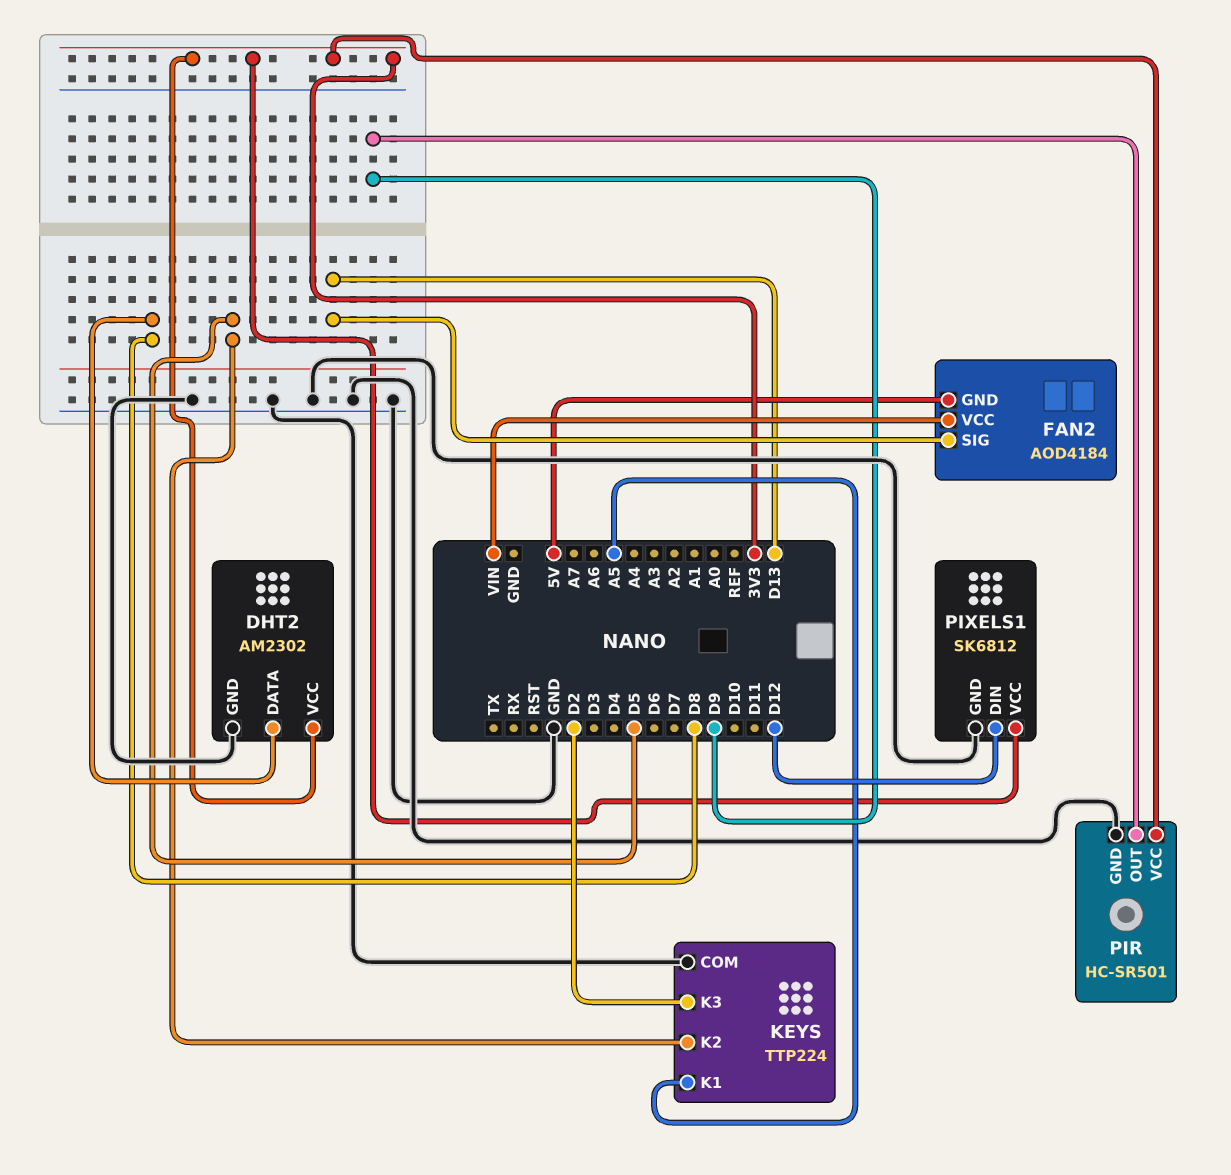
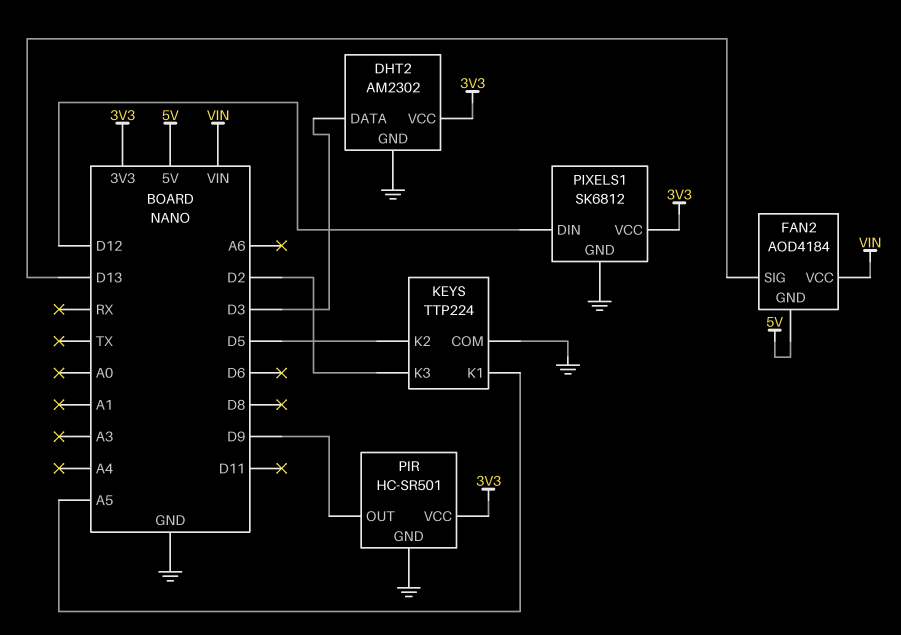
DHT2 pin DATA: D8 -> D3

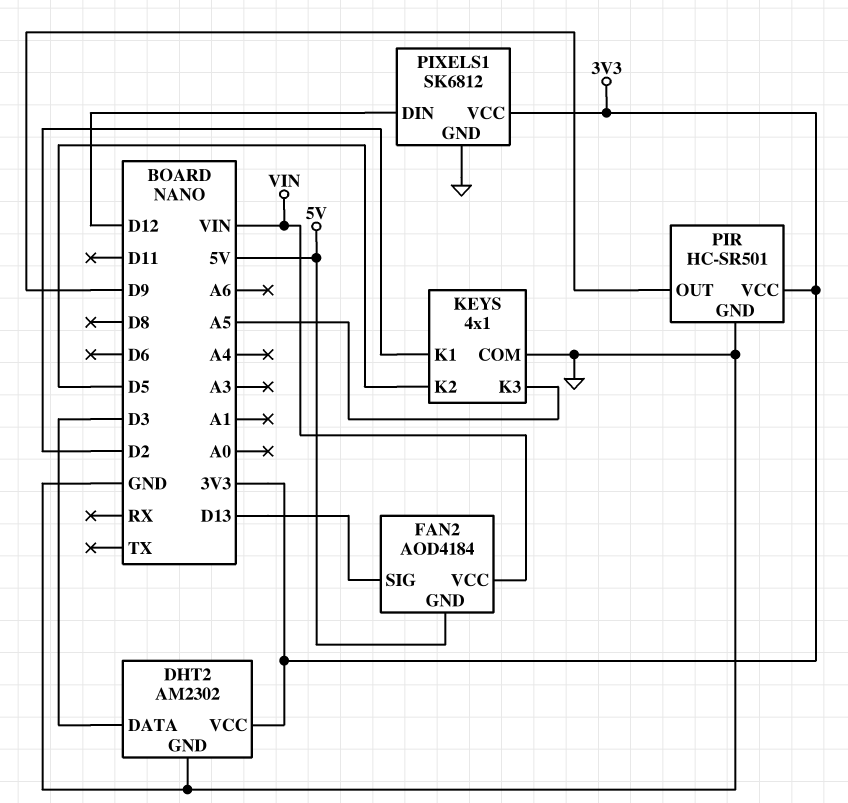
KEYS: TTP224 -> 4x1
KEYS pin K1: A5 -> D2
KEYS pin K3: D2 -> A5

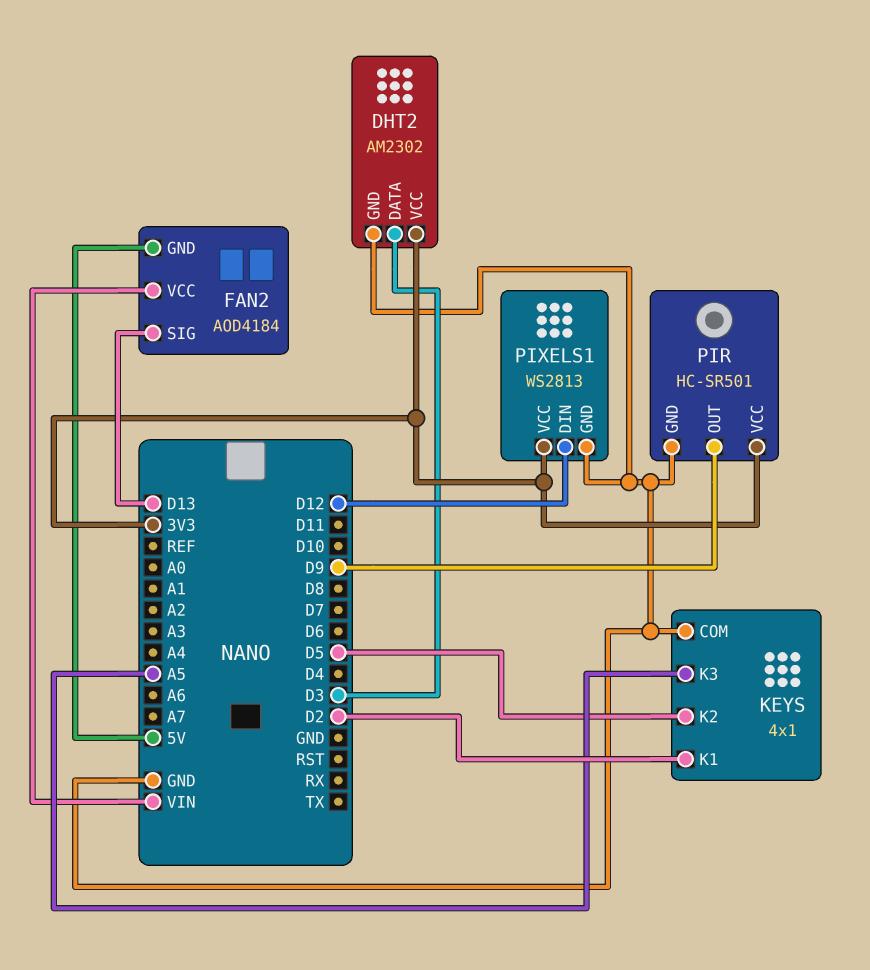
PIXELS1: SK6812 -> WS2813

